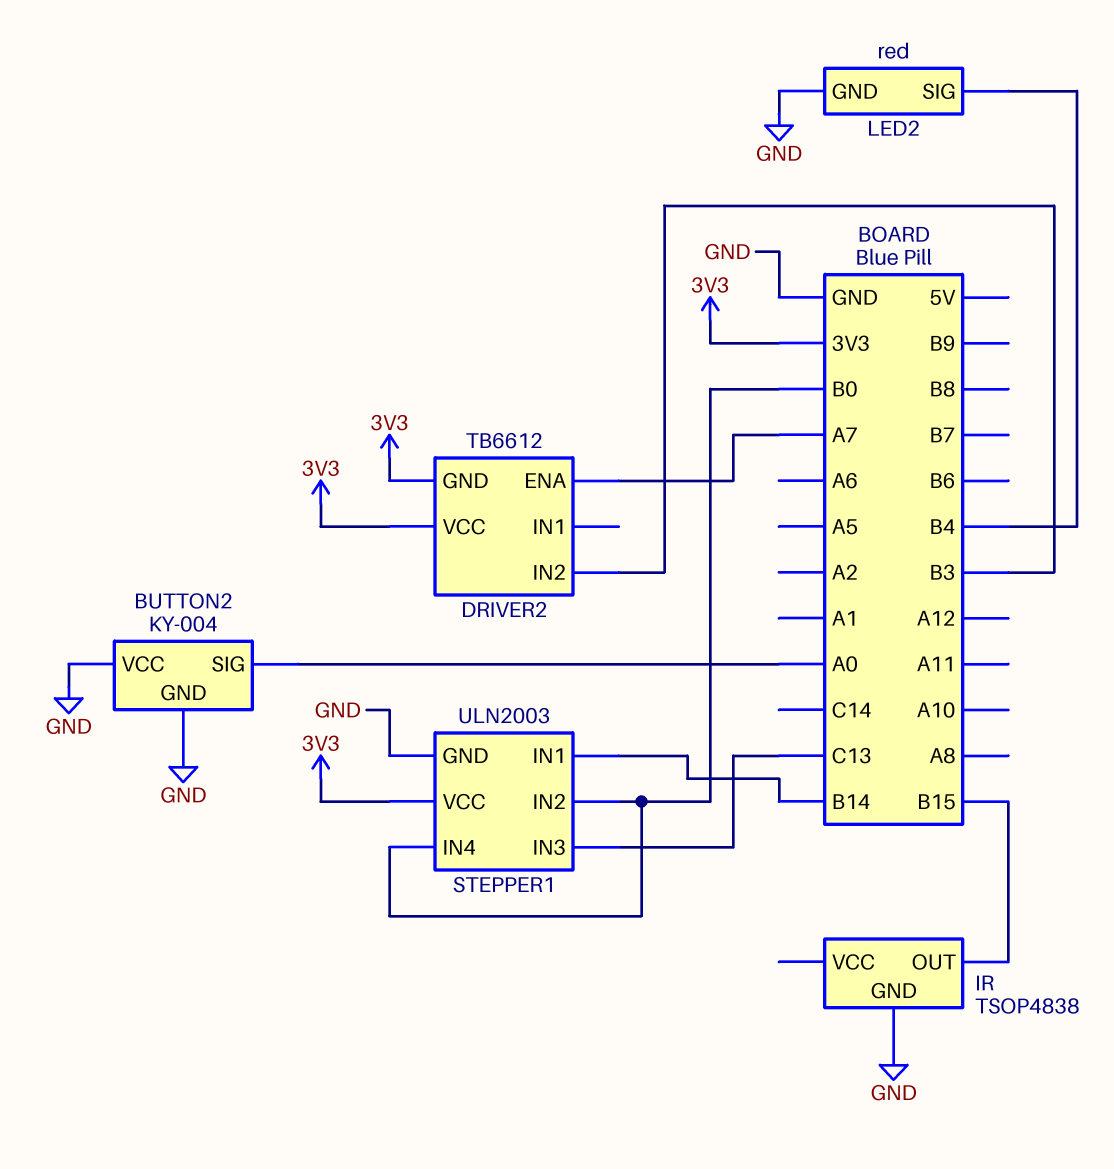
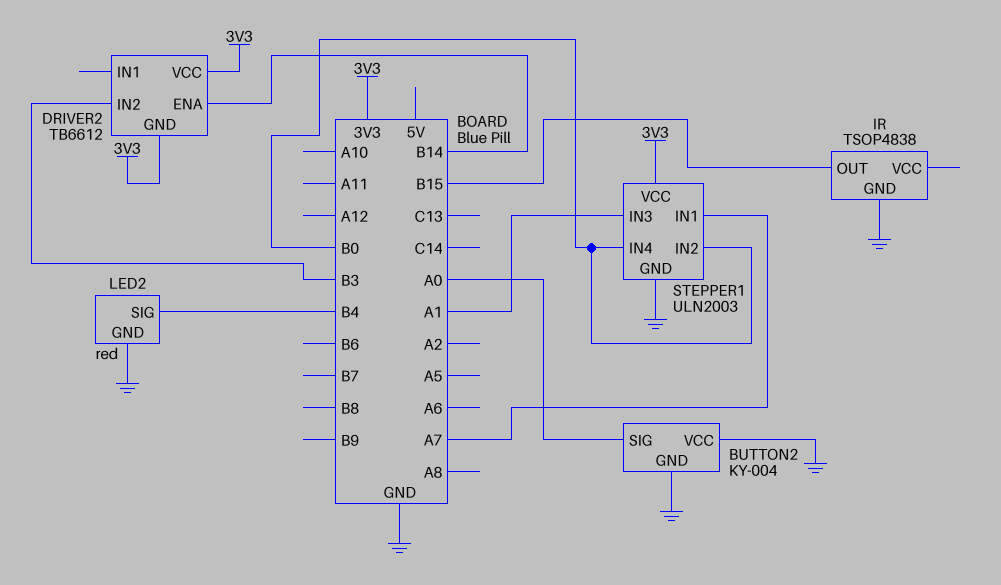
DRIVER2 pin ENA: A7 -> B14
STEPPER1 pin IN1: B14 -> A7
STEPPER1 pin IN3: C13 -> A1

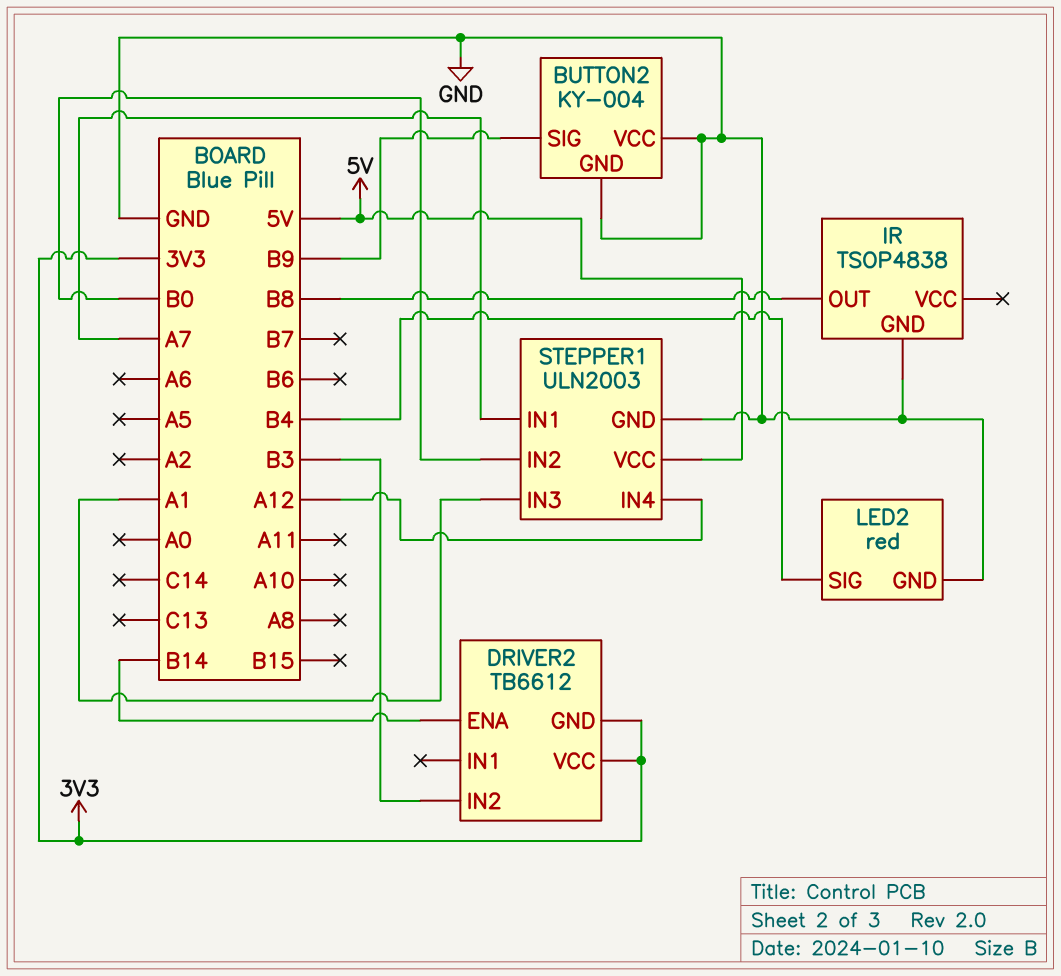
BUTTON2 pin SIG: A0 -> B9
IR pin OUT: B15 -> B8
STEPPER1 pin IN4: B0 -> A12
STEPPER1 pin VCC: 3V3 -> 5V

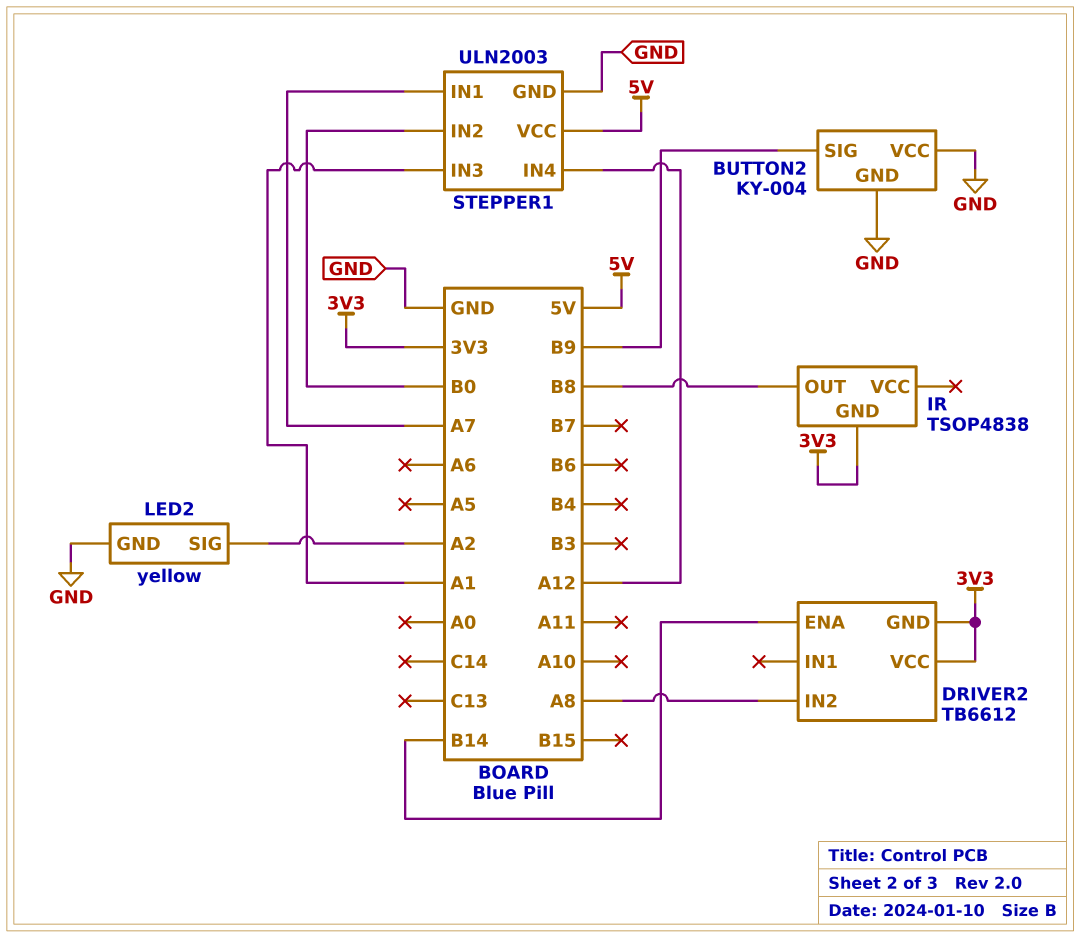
DRIVER2 pin IN2: B3 -> A8
IR pin GND: GND -> 3V3
LED2: red -> yellow
LED2 pin SIG: B4 -> A2

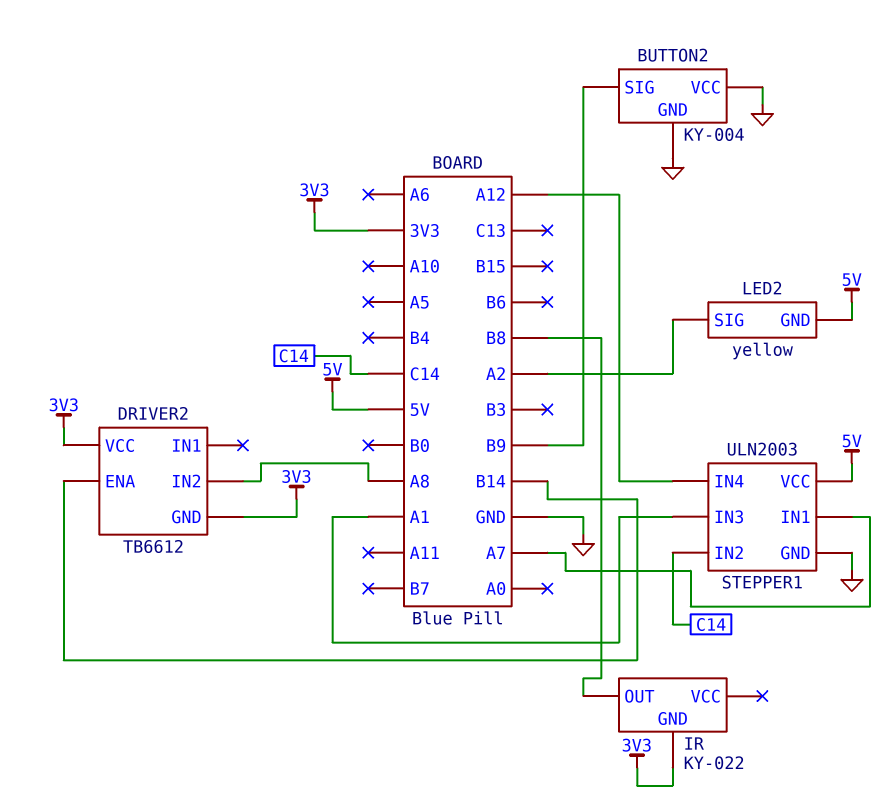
IR: TSOP4838 -> KY-022
LED2 pin GND: GND -> 5V
STEPPER1 pin IN2: B0 -> C14

